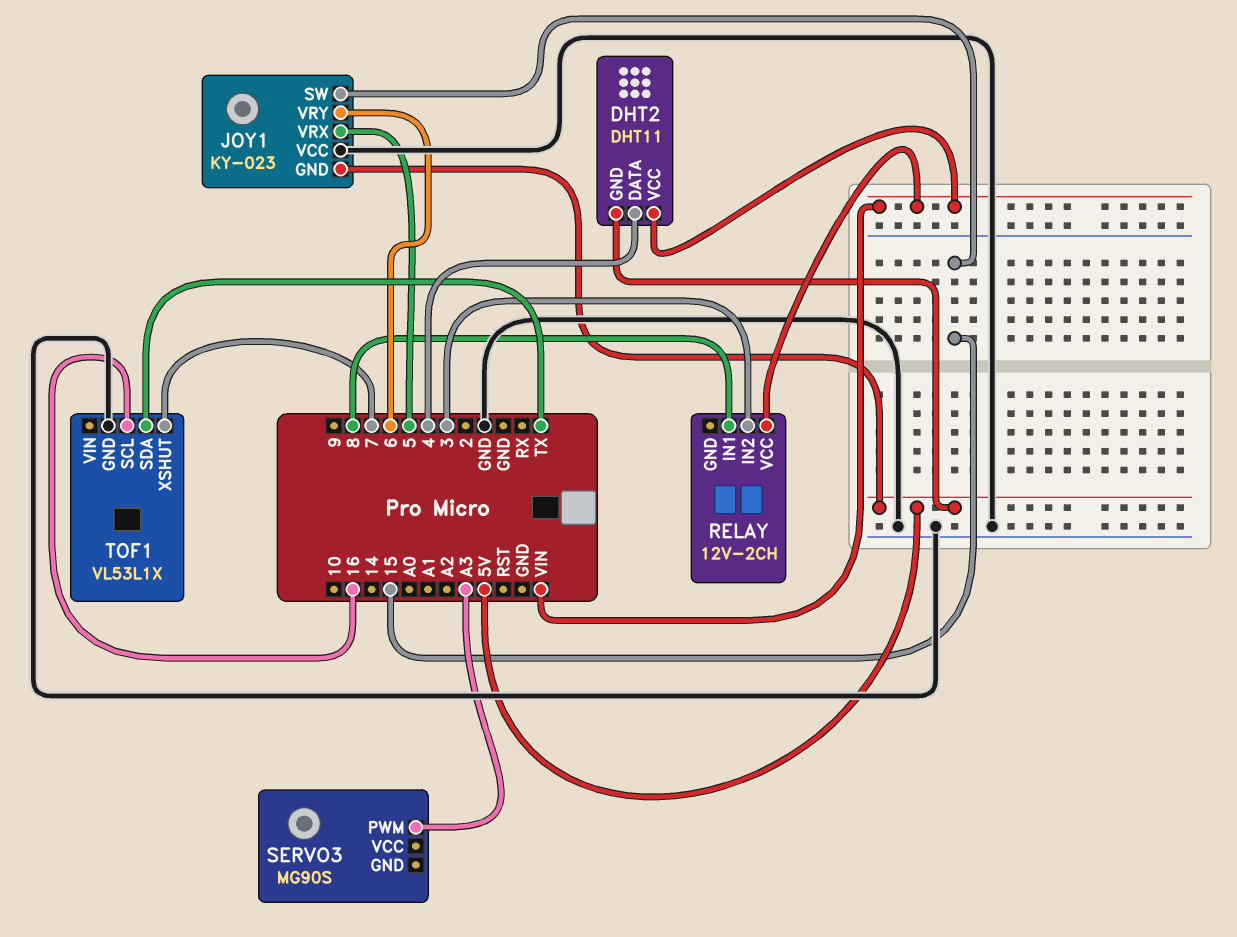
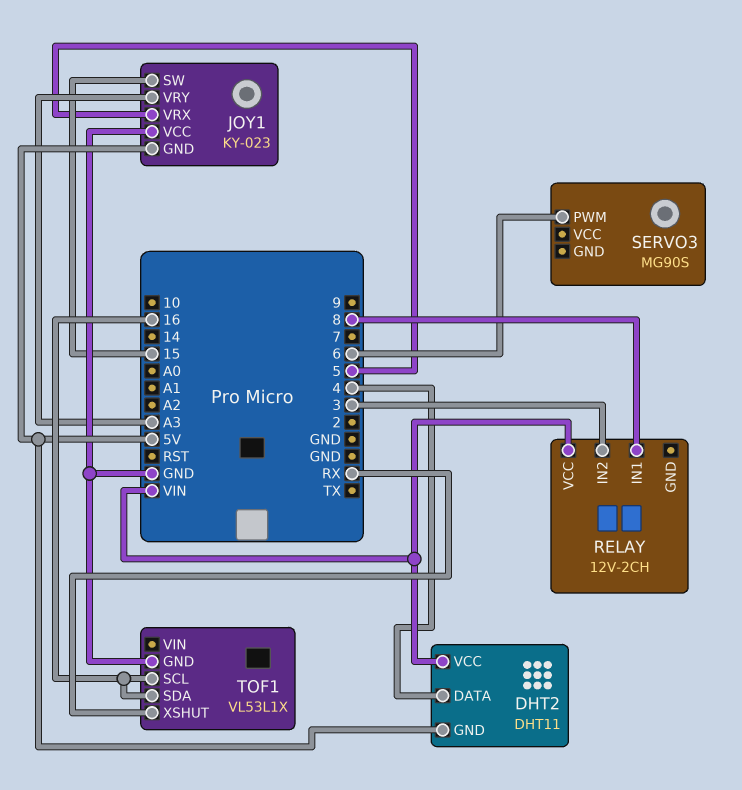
JOY1 pin VRY: 6 -> A3
SERVO3 pin PWM: A3 -> 6
TOF1 pin SDA: TX -> 16
TOF1 pin XSHUT: 7 -> RX

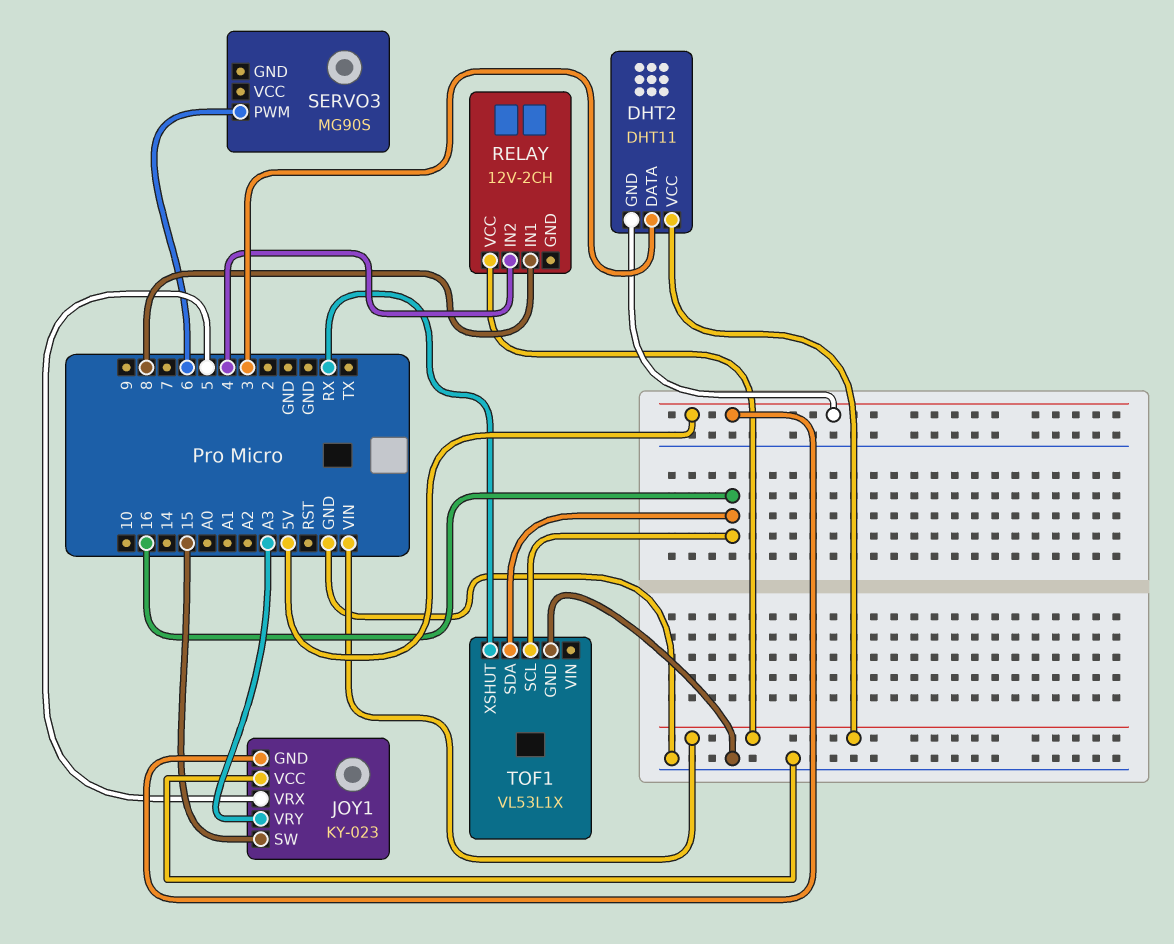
DHT2 pin DATA: 4 -> 3
RELAY pin IN2: 3 -> 4

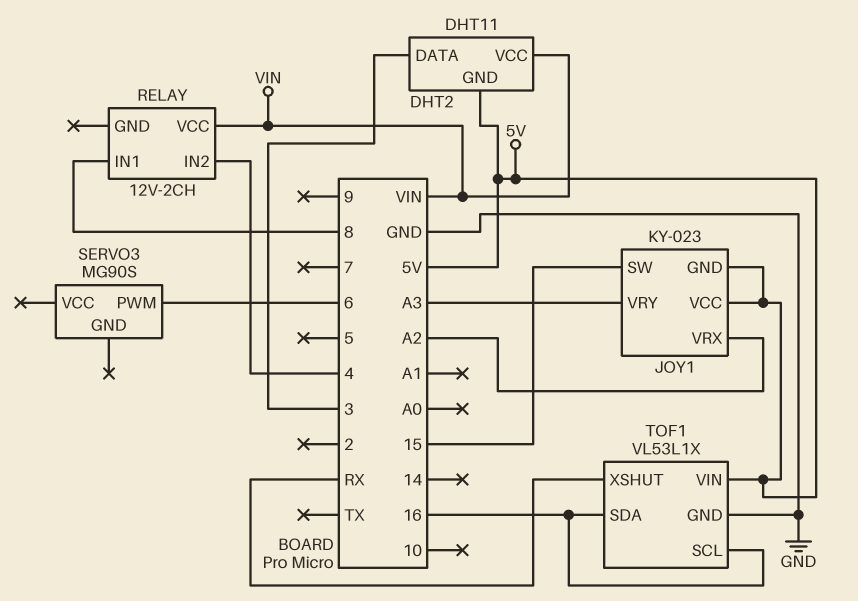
JOY1 pin VCC: GND -> 5V
JOY1 pin VRX: 5 -> A2
TOF1 pin VIN: none -> 5V

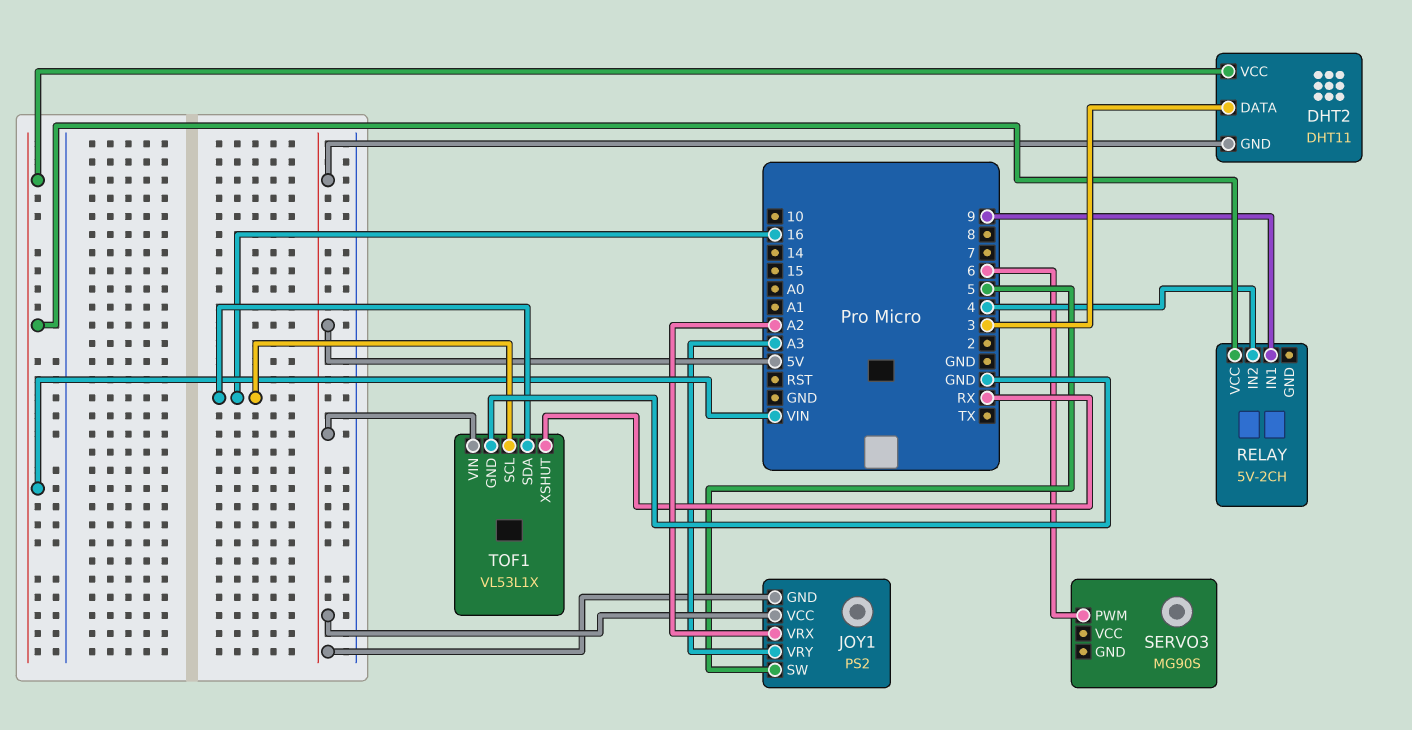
JOY1: KY-023 -> PS2
JOY1 pin SW: 15 -> 5
RELAY: 12V-2CH -> 5V-2CH
RELAY pin IN1: 8 -> 9

